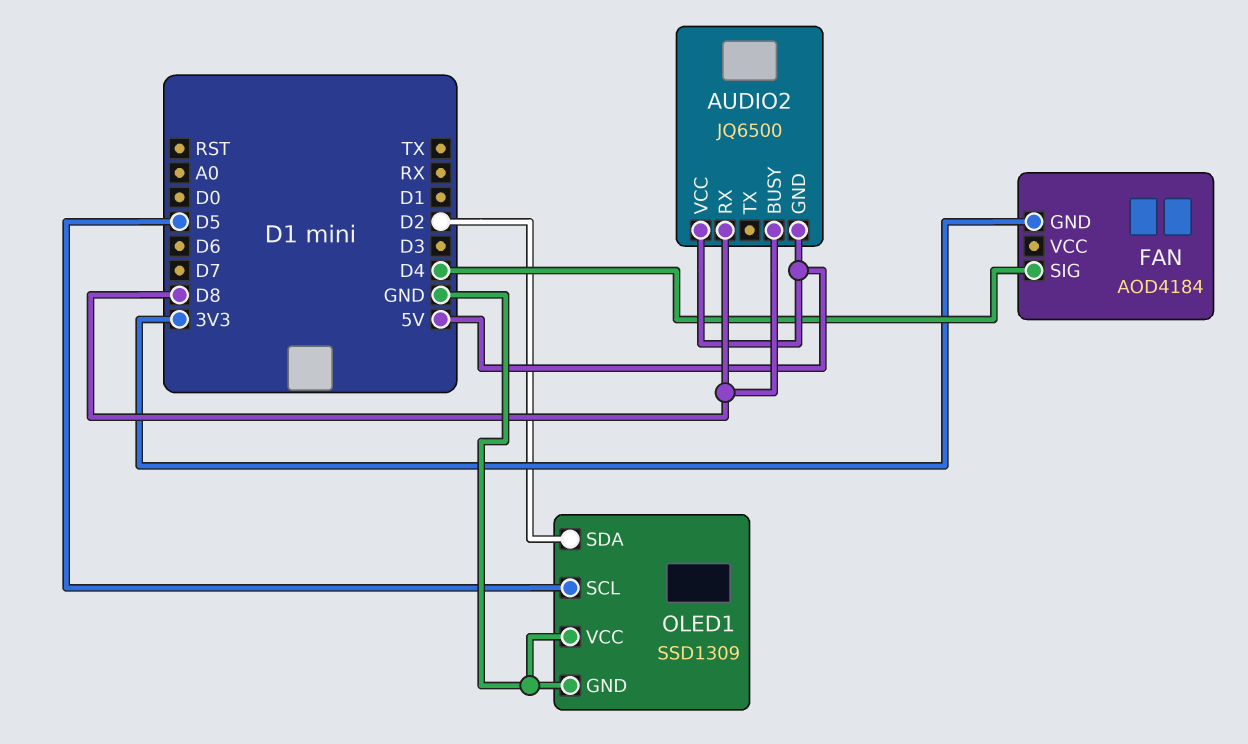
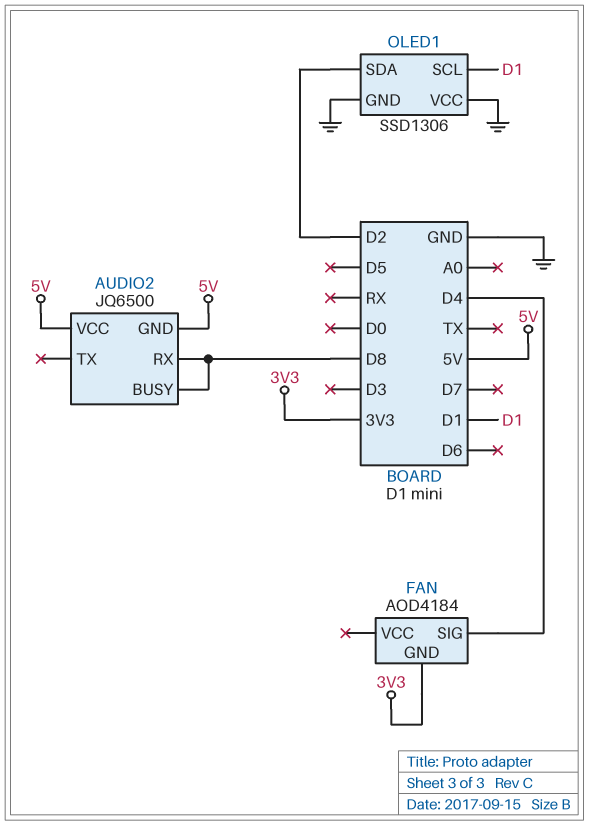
OLED1: SSD1309 -> SSD1306
OLED1 pin SCL: D5 -> D1

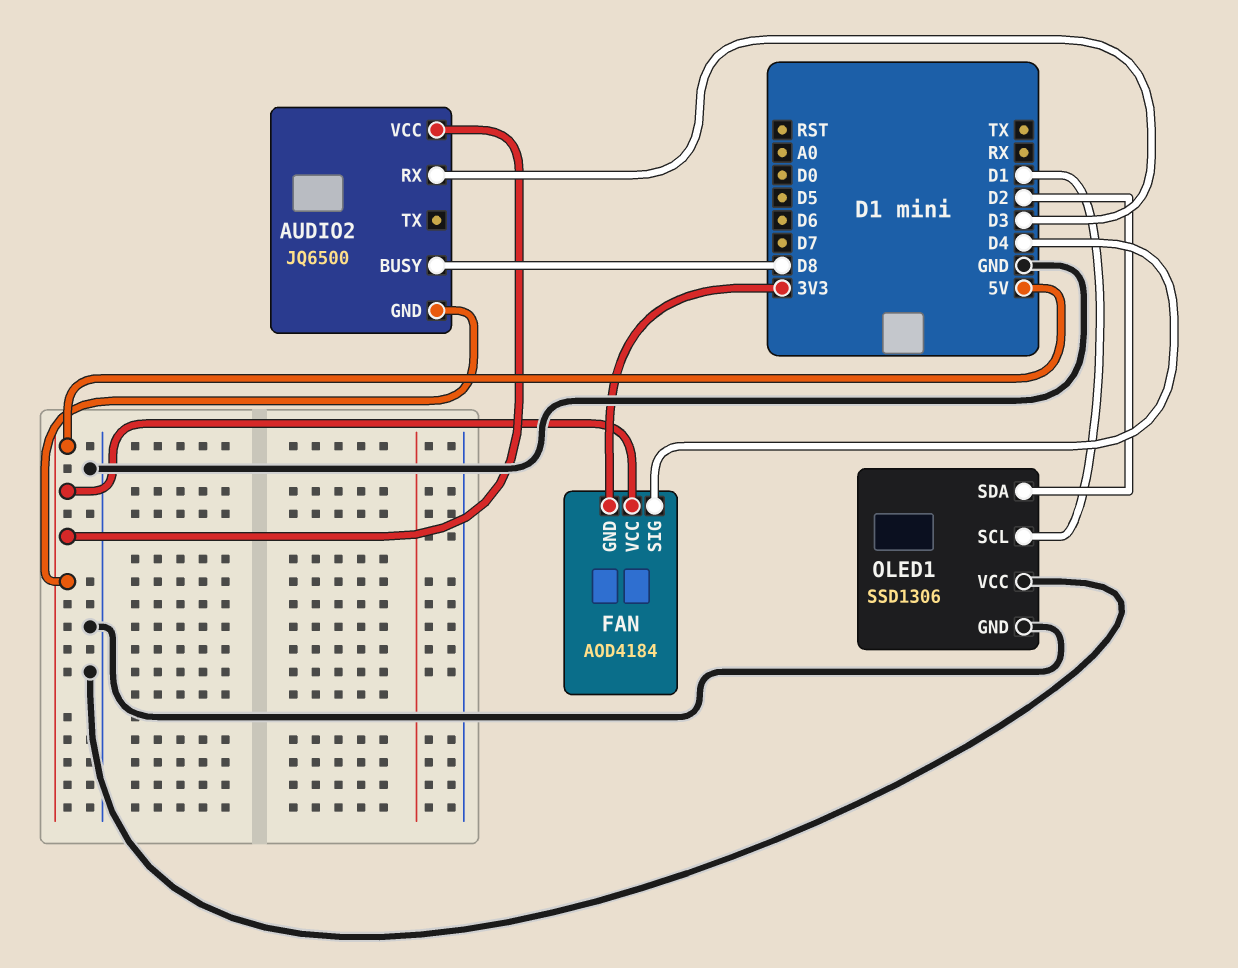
AUDIO2 pin RX: D8 -> D3
FAN pin VCC: none -> 5V

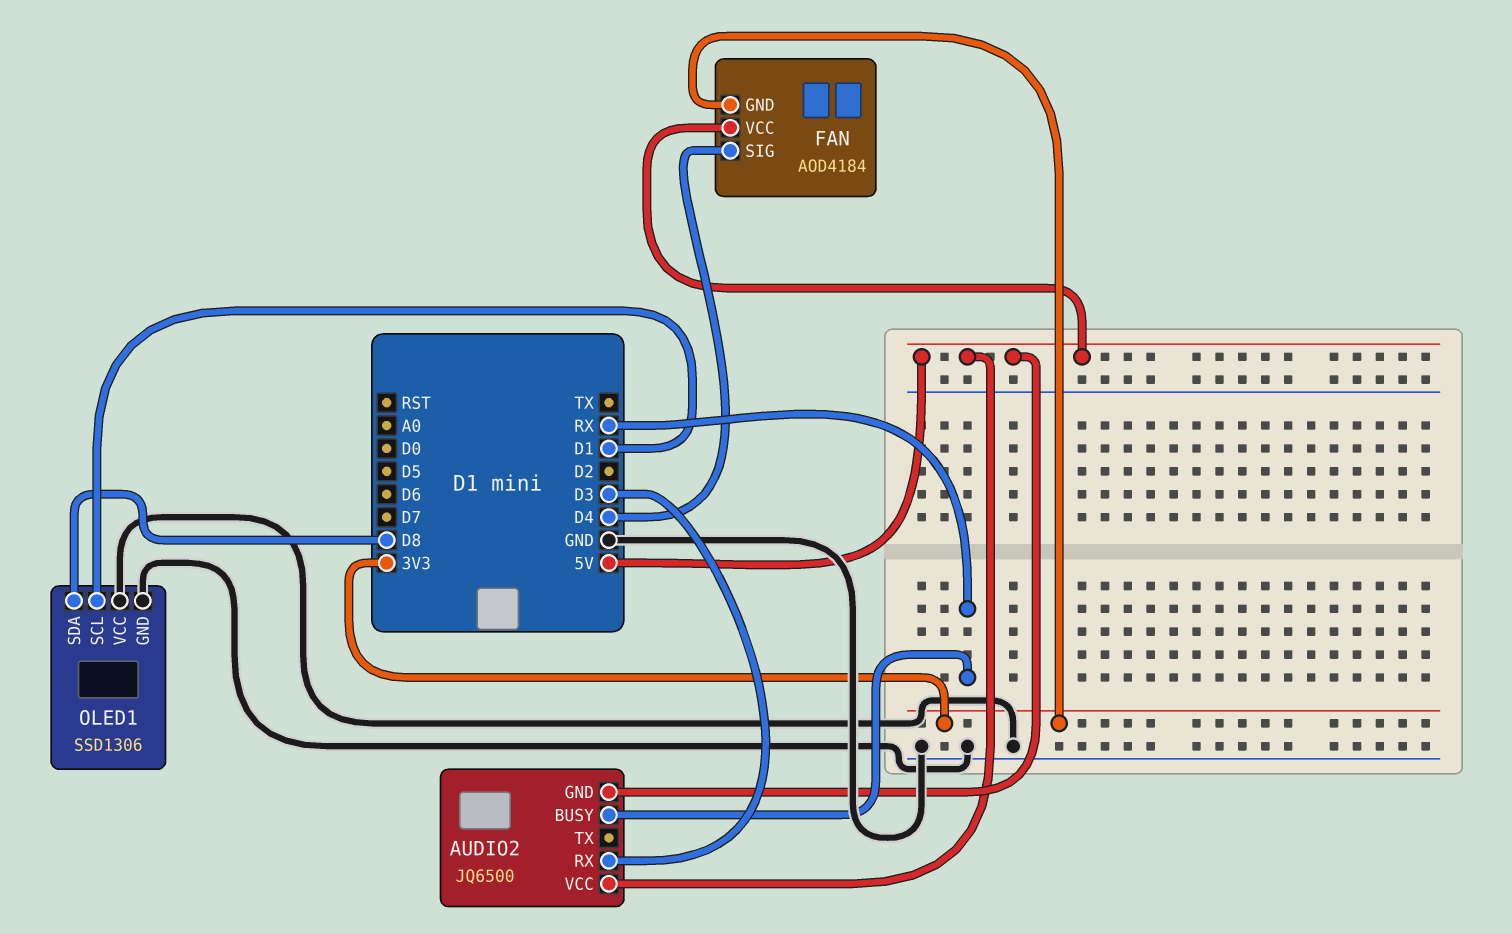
AUDIO2 pin BUSY: D8 -> RX
OLED1 pin SDA: D2 -> D8

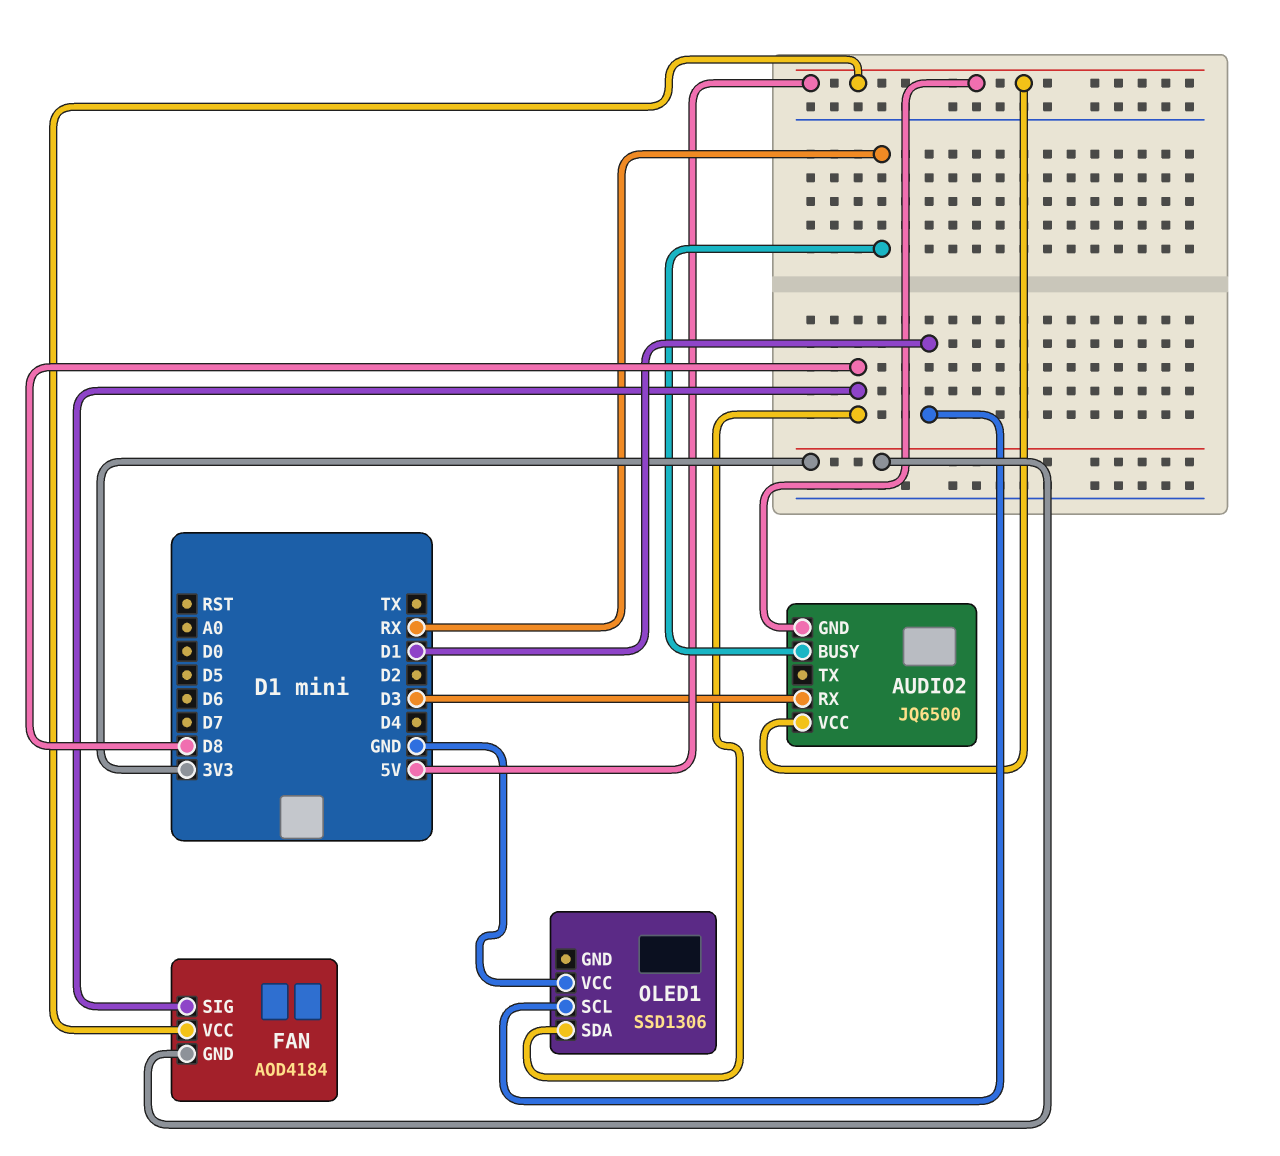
FAN pin SIG: D4 -> D8
OLED1 pin GND: GND -> none

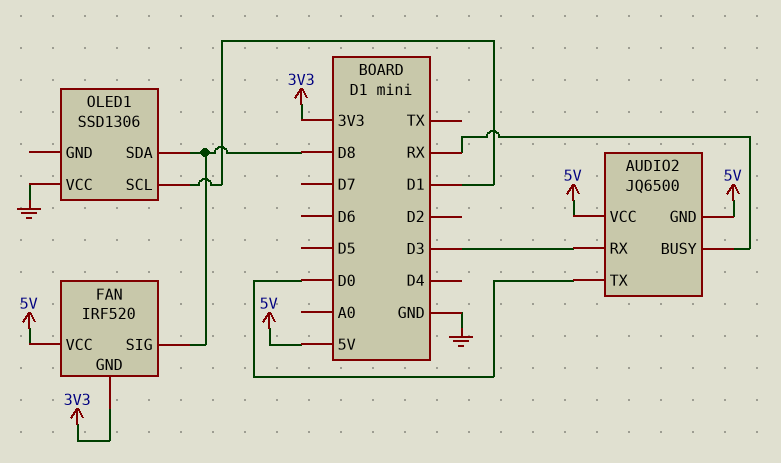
AUDIO2 pin TX: none -> D0
FAN: AOD4184 -> IRF520

